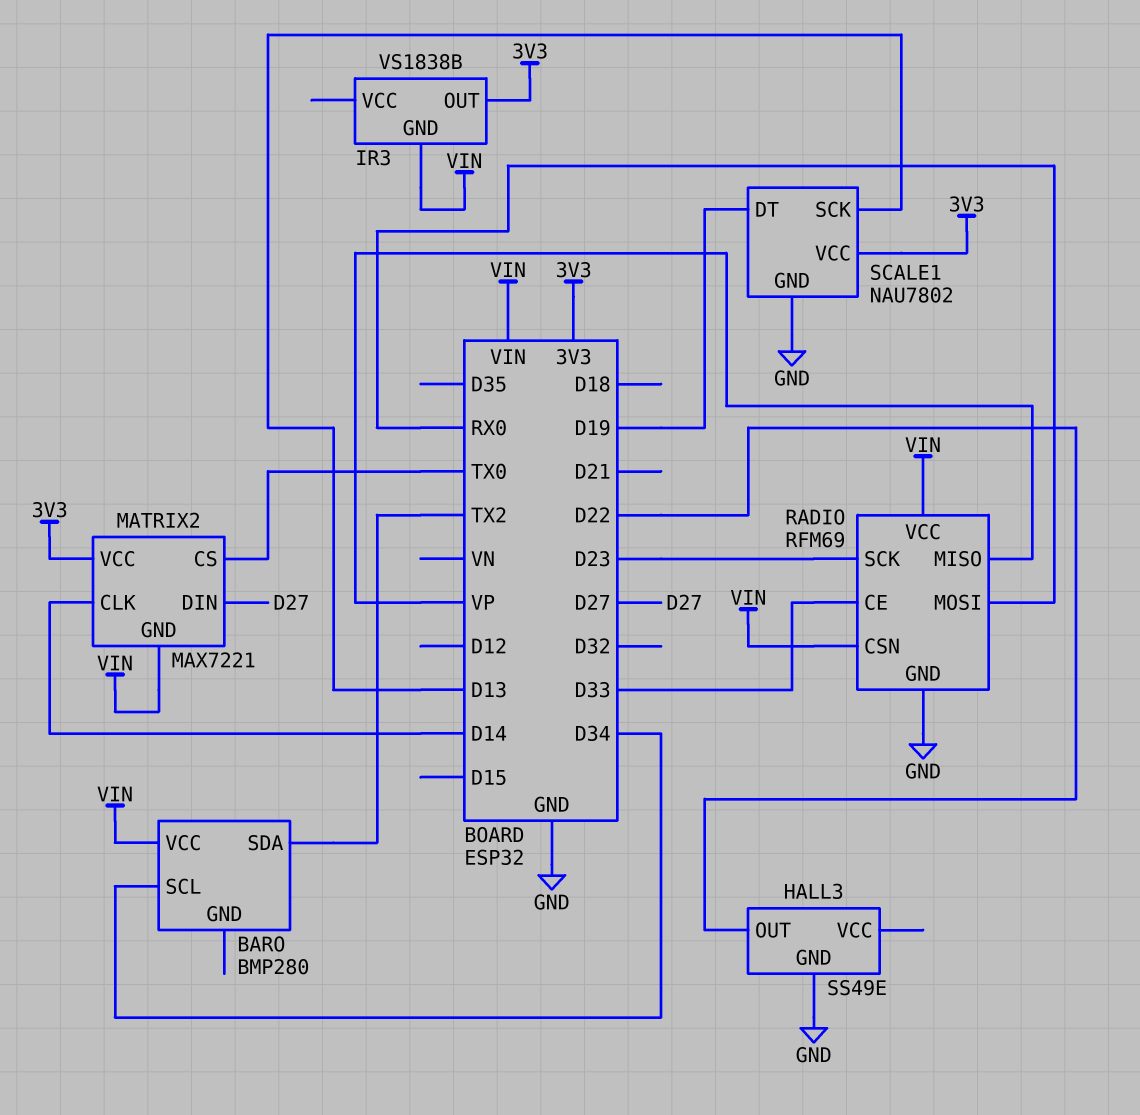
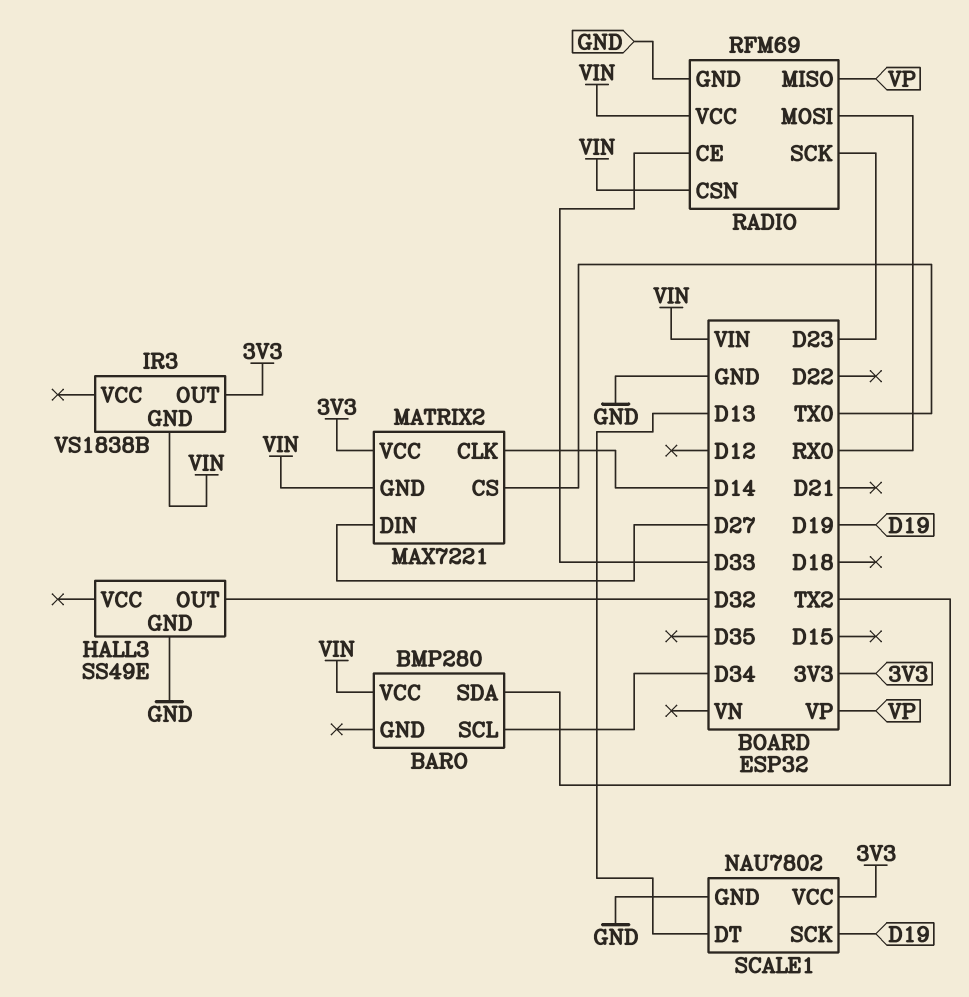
HALL3 pin OUT: D22 -> D32
SCALE1 pin DT: D19 -> D13
SCALE1 pin SCK: D13 -> D19

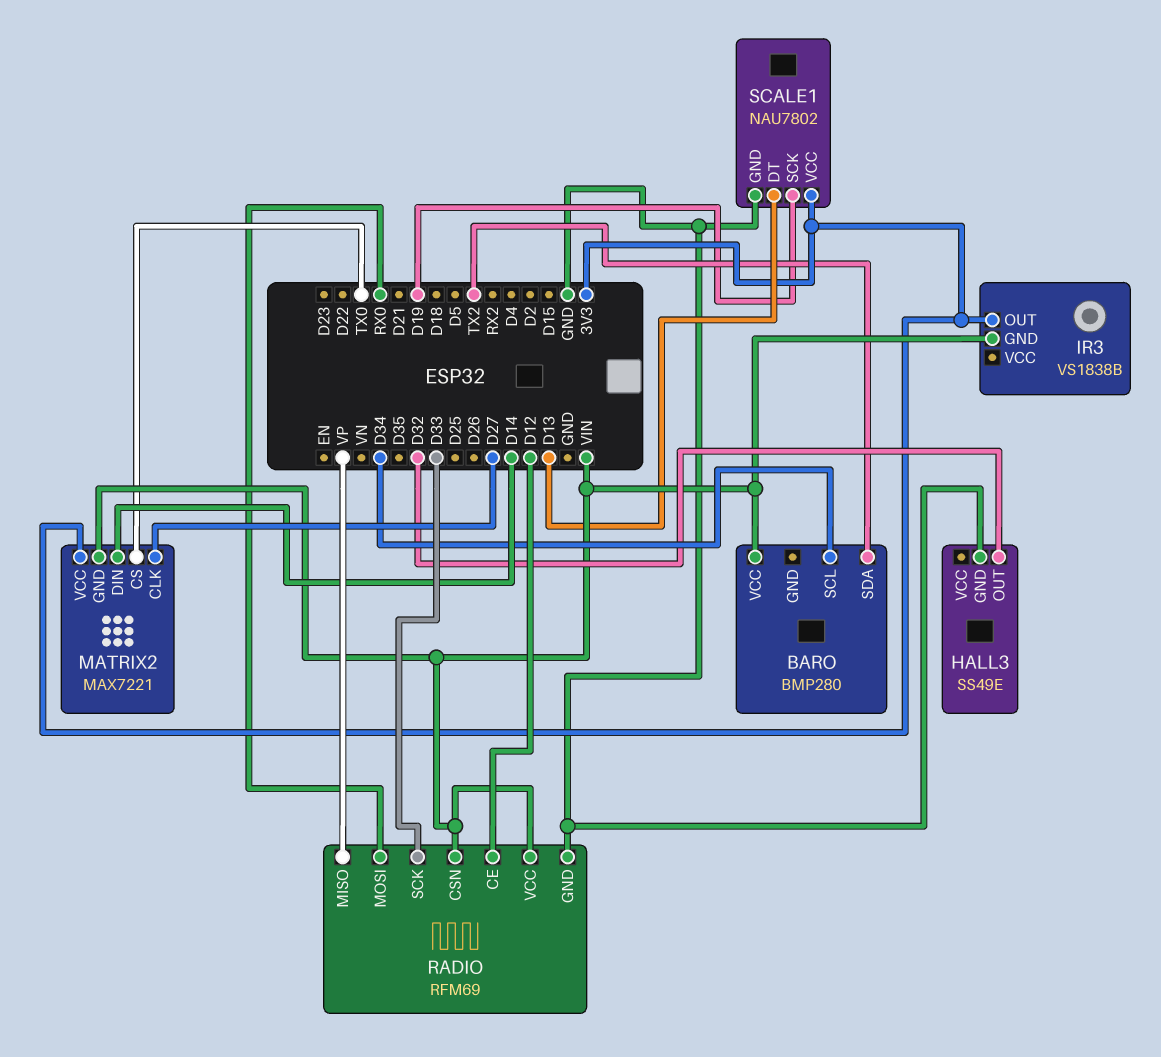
MATRIX2 pin CLK: D14 -> D27
MATRIX2 pin DIN: D27 -> D14
RADIO pin CE: D33 -> D12
RADIO pin SCK: D23 -> D33

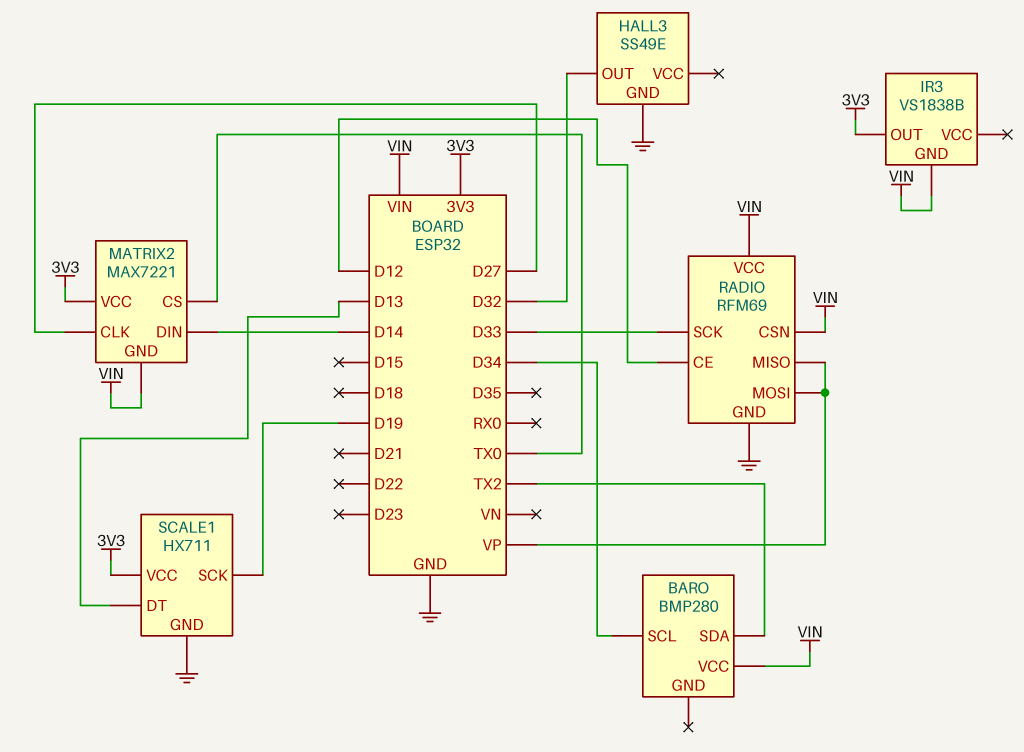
RADIO pin MOSI: RX0 -> VP
SCALE1: NAU7802 -> HX711

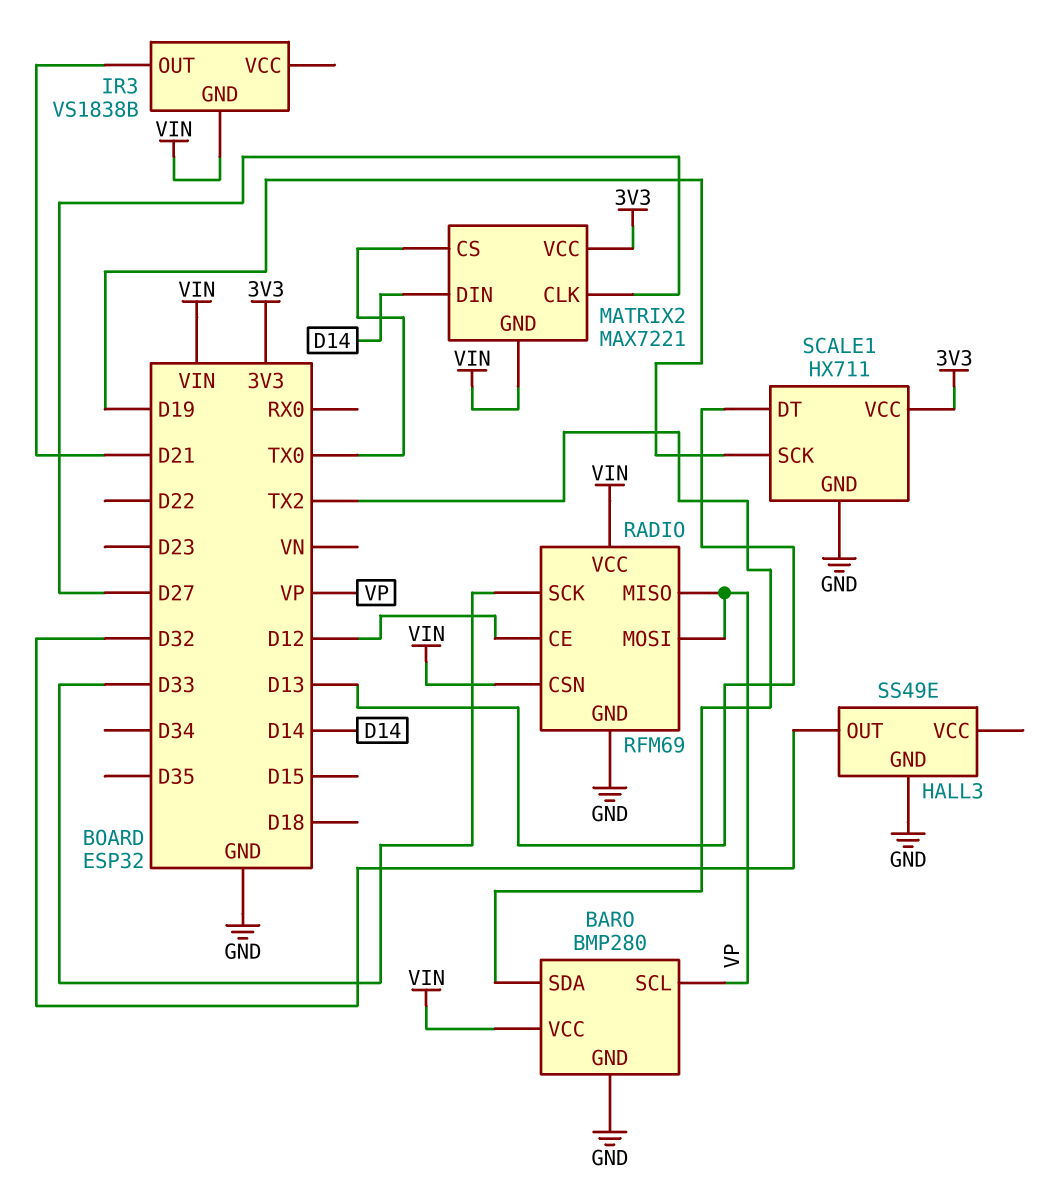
BARO pin GND: none -> GND
BARO pin SCL: D34 -> VP
IR3 pin OUT: 3V3 -> D21

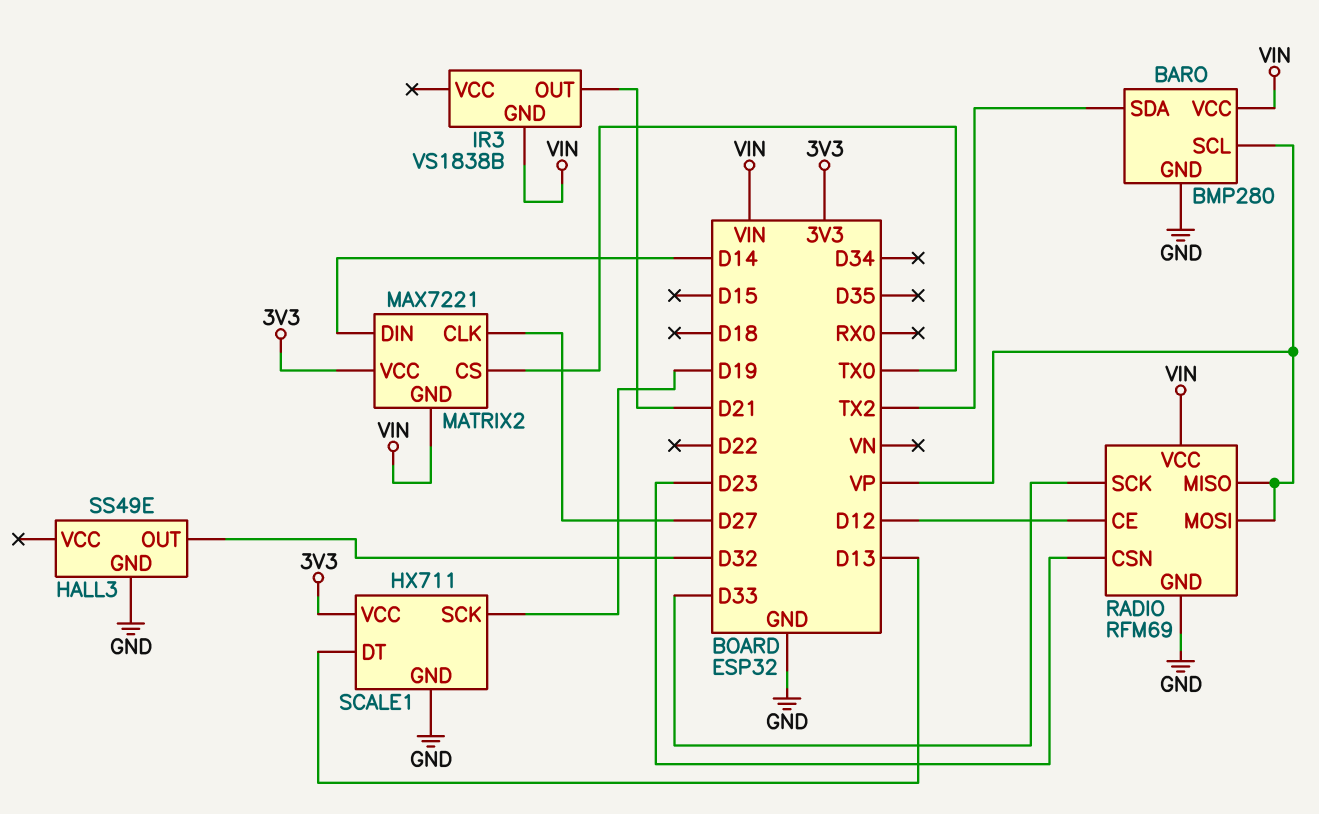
RADIO pin CSN: VIN -> D23

